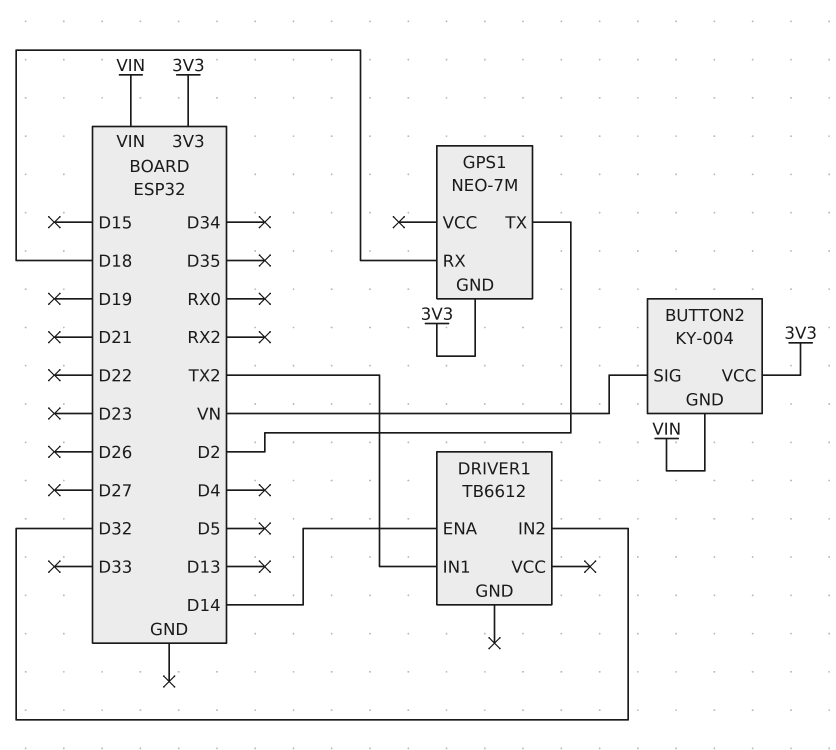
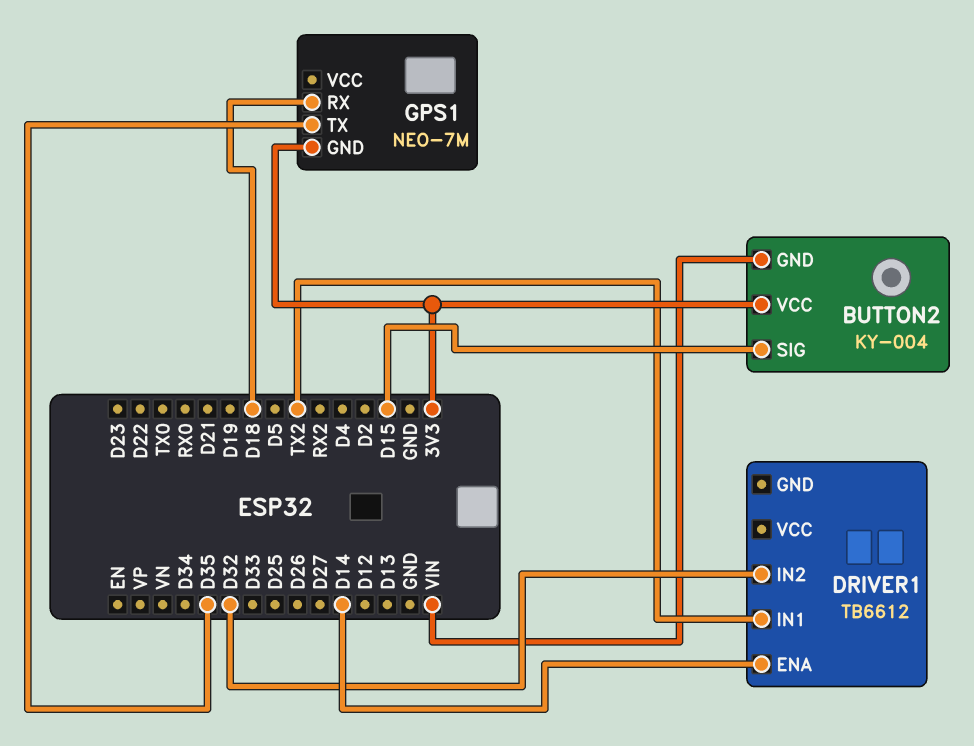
BUTTON2 pin SIG: VN -> D15
GPS1 pin TX: D2 -> D35

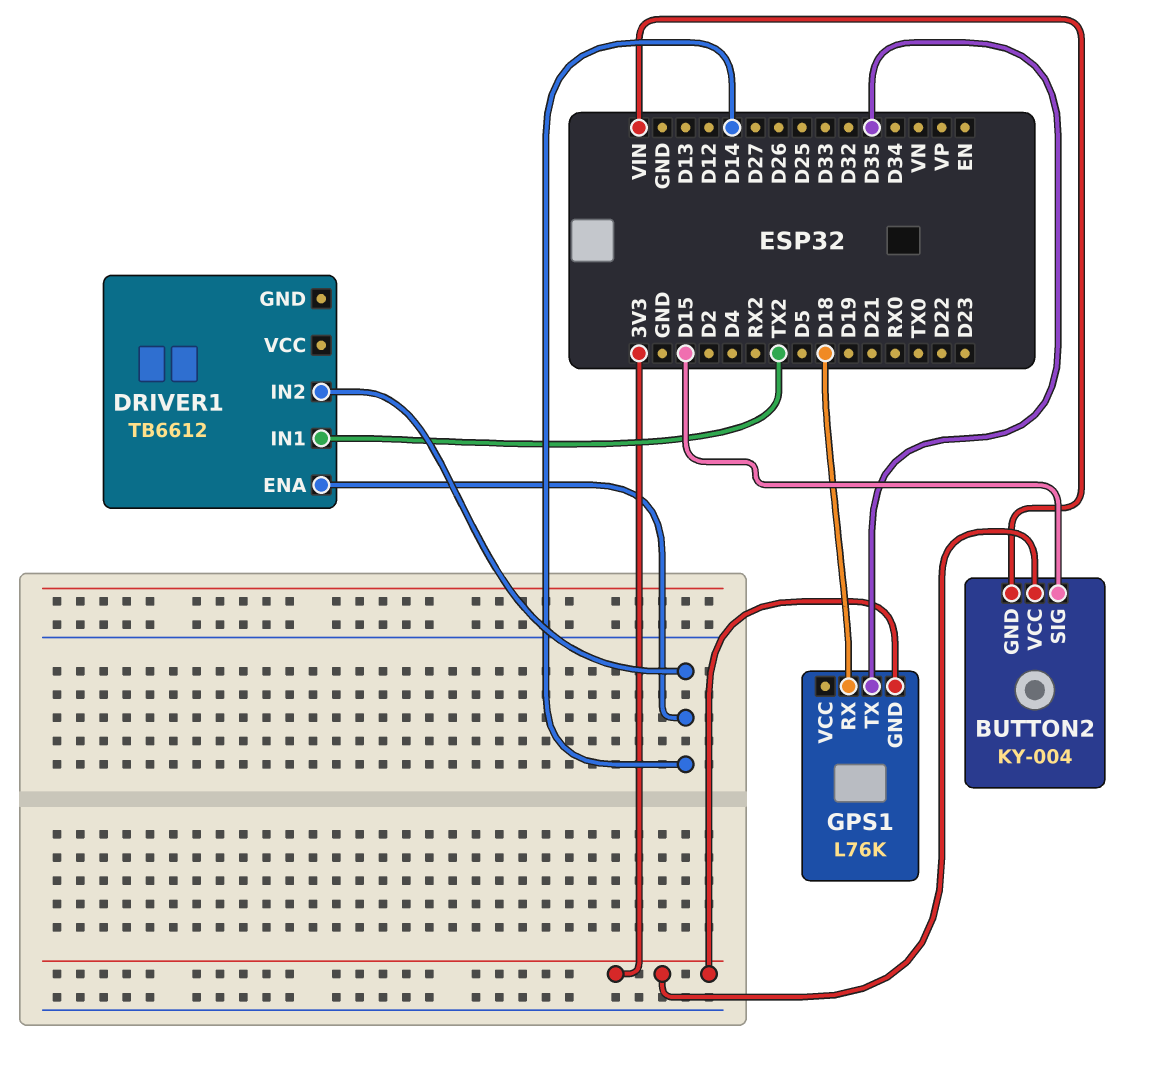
DRIVER1 pin IN2: D32 -> D14
GPS1: NEO-7M -> L76K

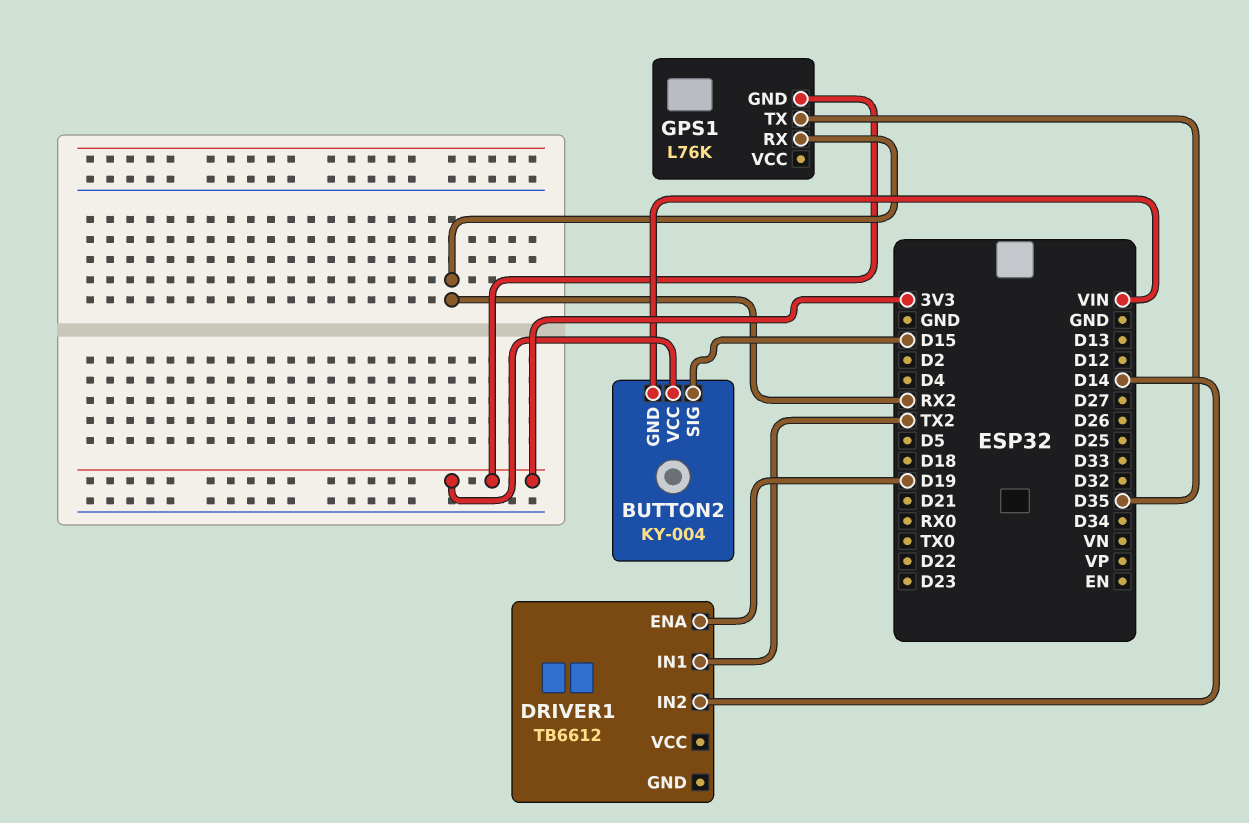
DRIVER1 pin ENA: D14 -> D19
GPS1 pin RX: D18 -> RX2

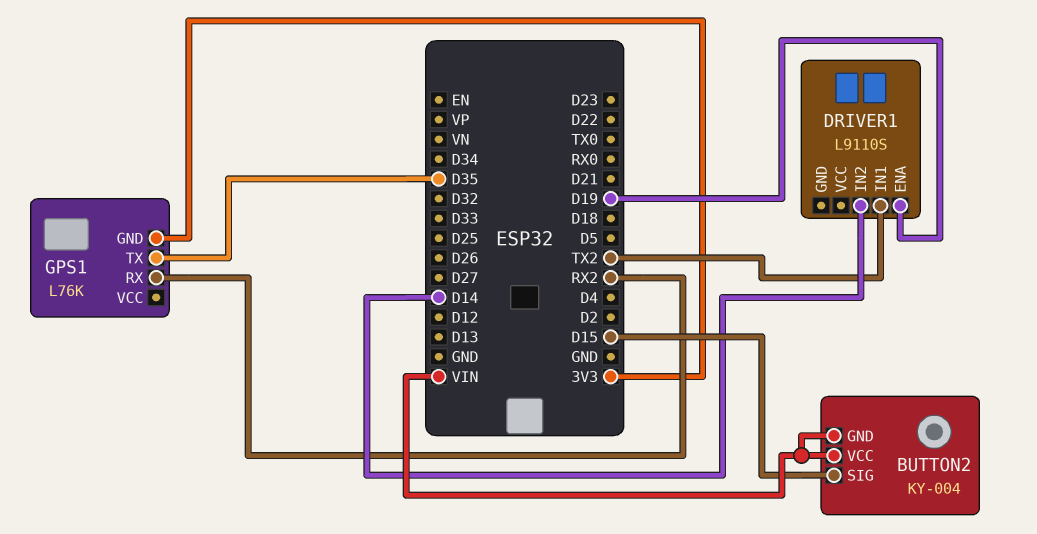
BUTTON2 pin VCC: 3V3 -> VIN
DRIVER1: TB6612 -> L9110S

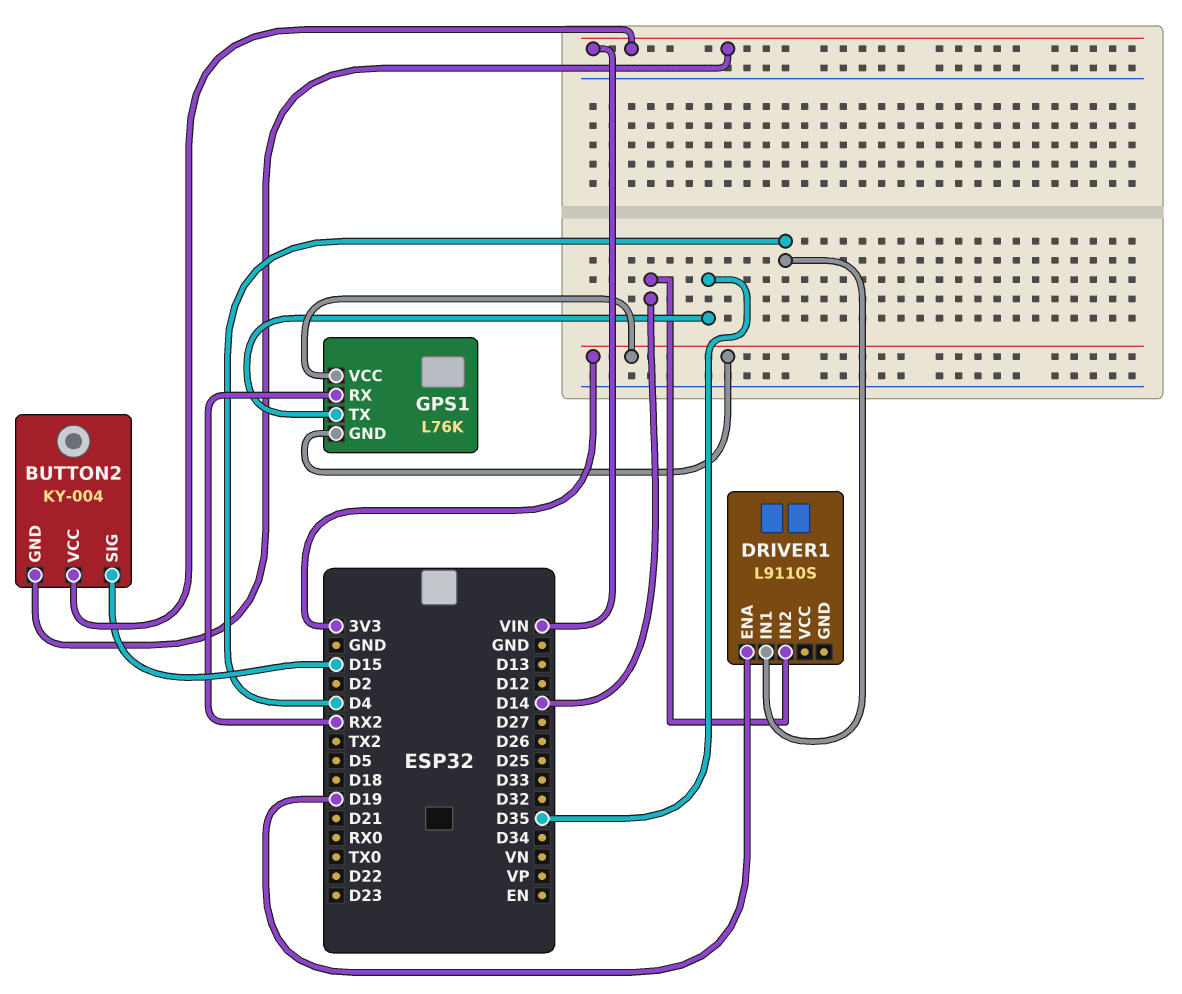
DRIVER1 pin IN1: TX2 -> D4
GPS1 pin VCC: none -> 3V3

